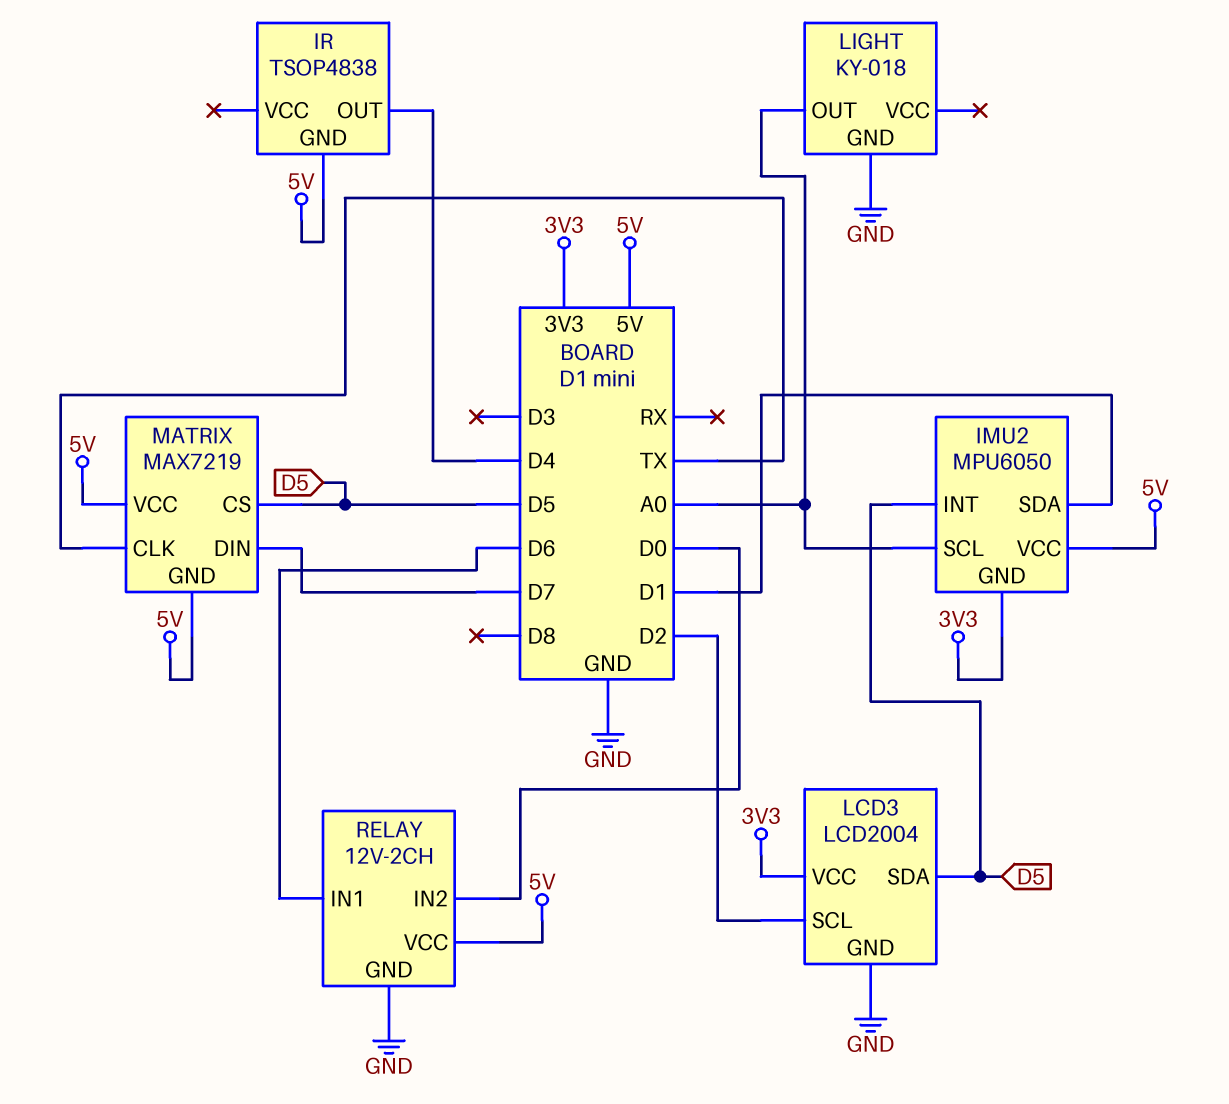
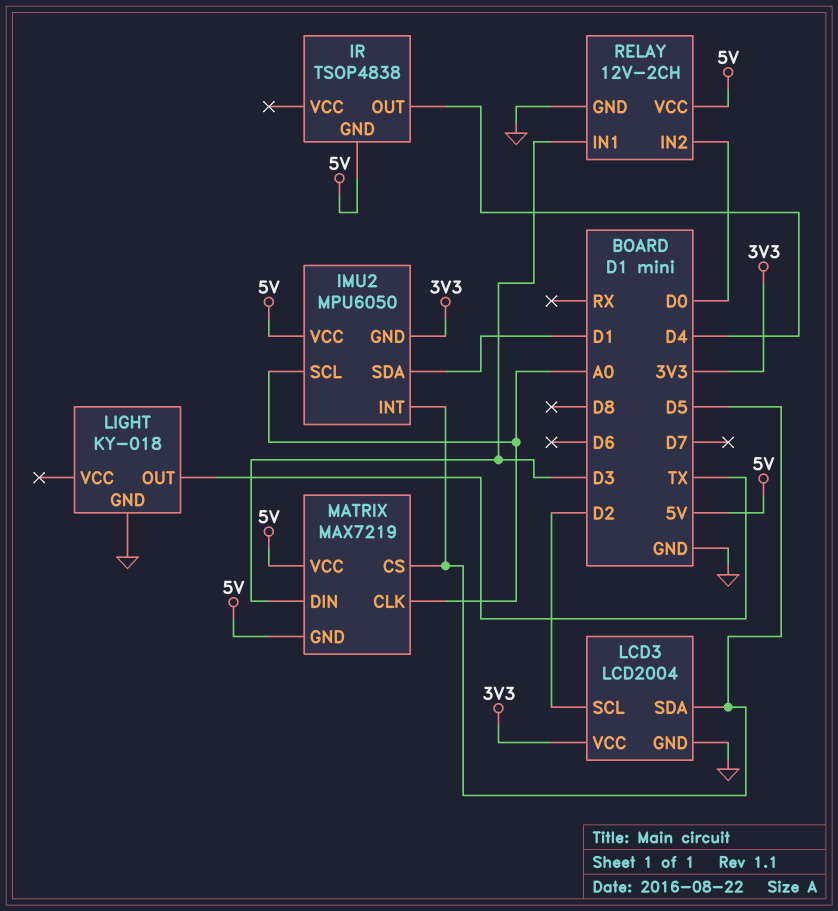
LIGHT pin OUT: A0 -> TX
MATRIX pin CLK: TX -> A0
MATRIX pin DIN: D7 -> D3
RELAY pin IN1: D6 -> D3

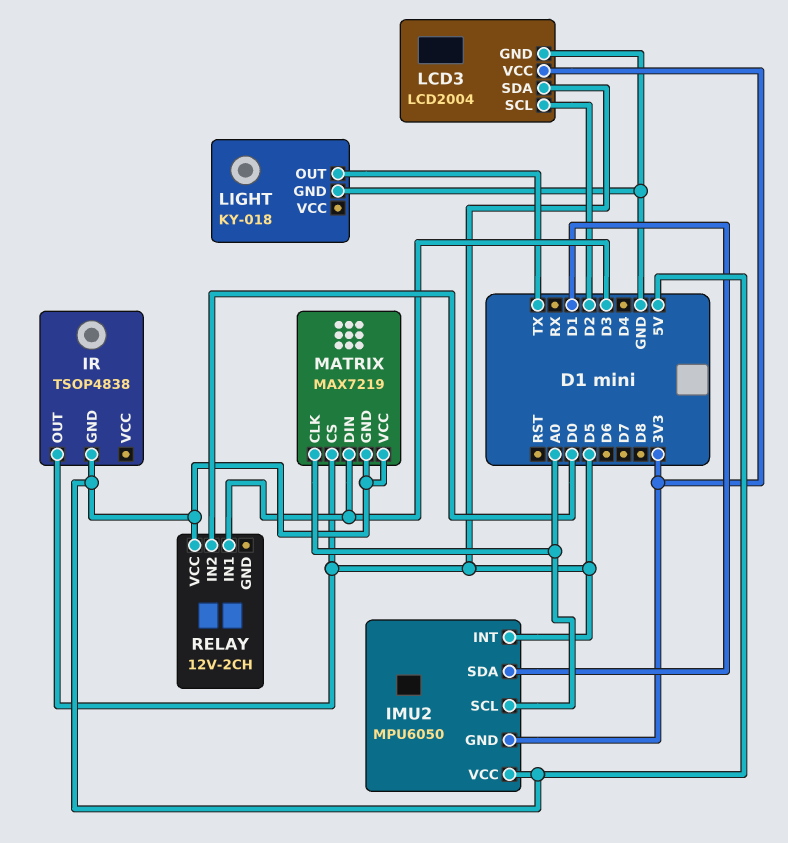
IR pin OUT: D4 -> D5
RELAY pin GND: GND -> none

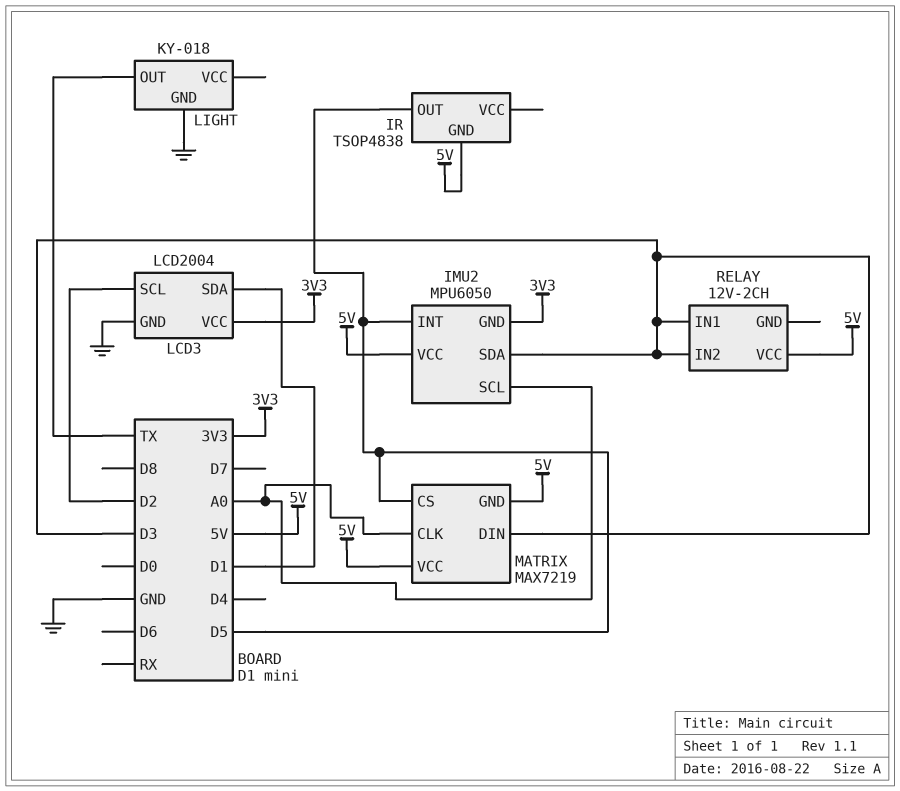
IMU2 pin SDA: D1 -> D3
LCD3 pin SDA: D5 -> D1
RELAY pin IN2: D0 -> D3

